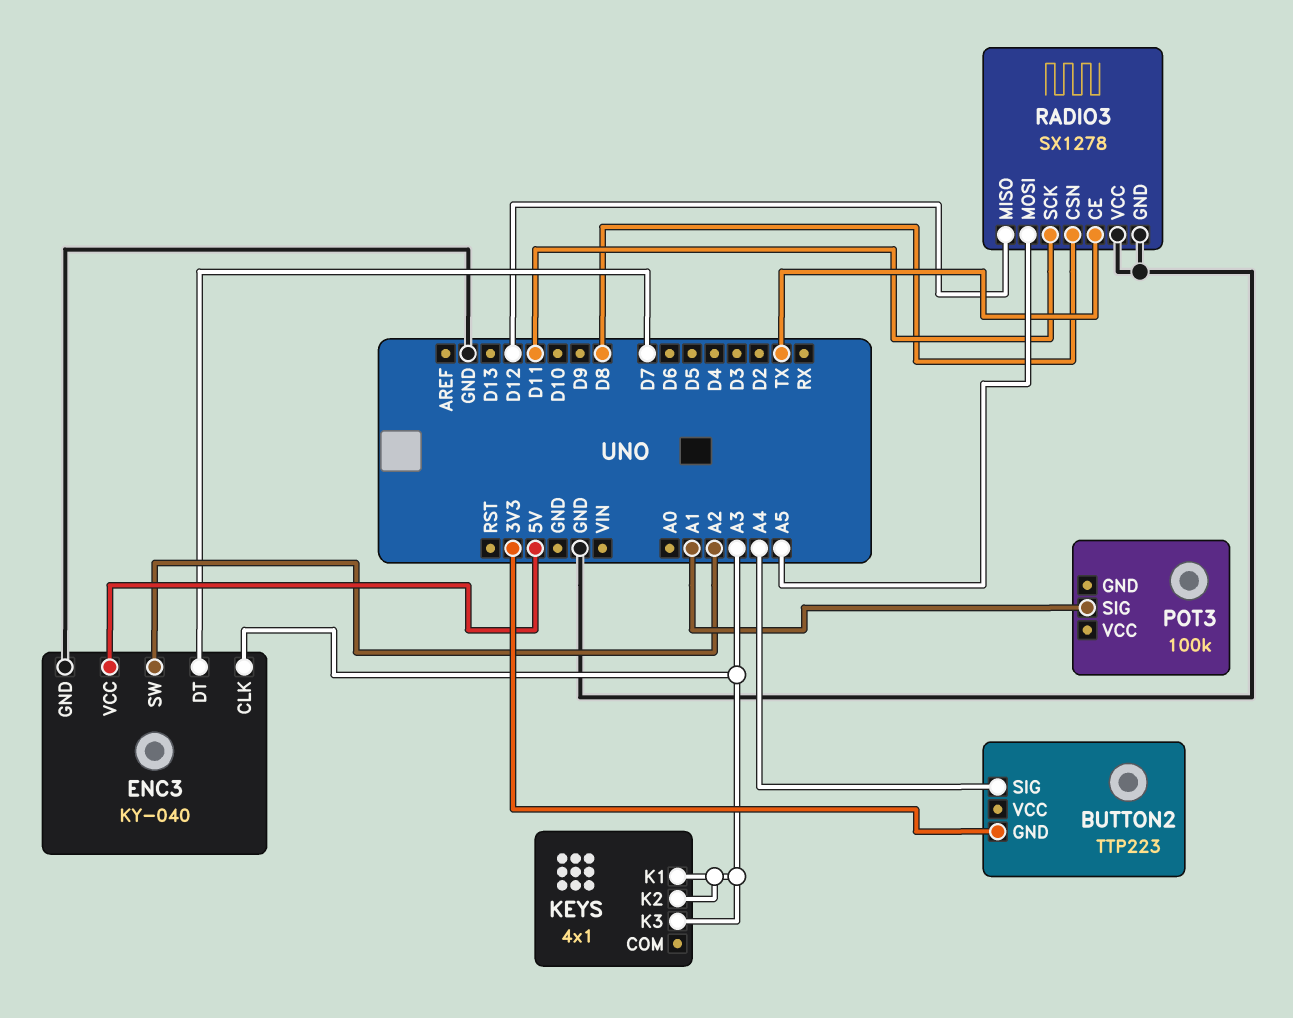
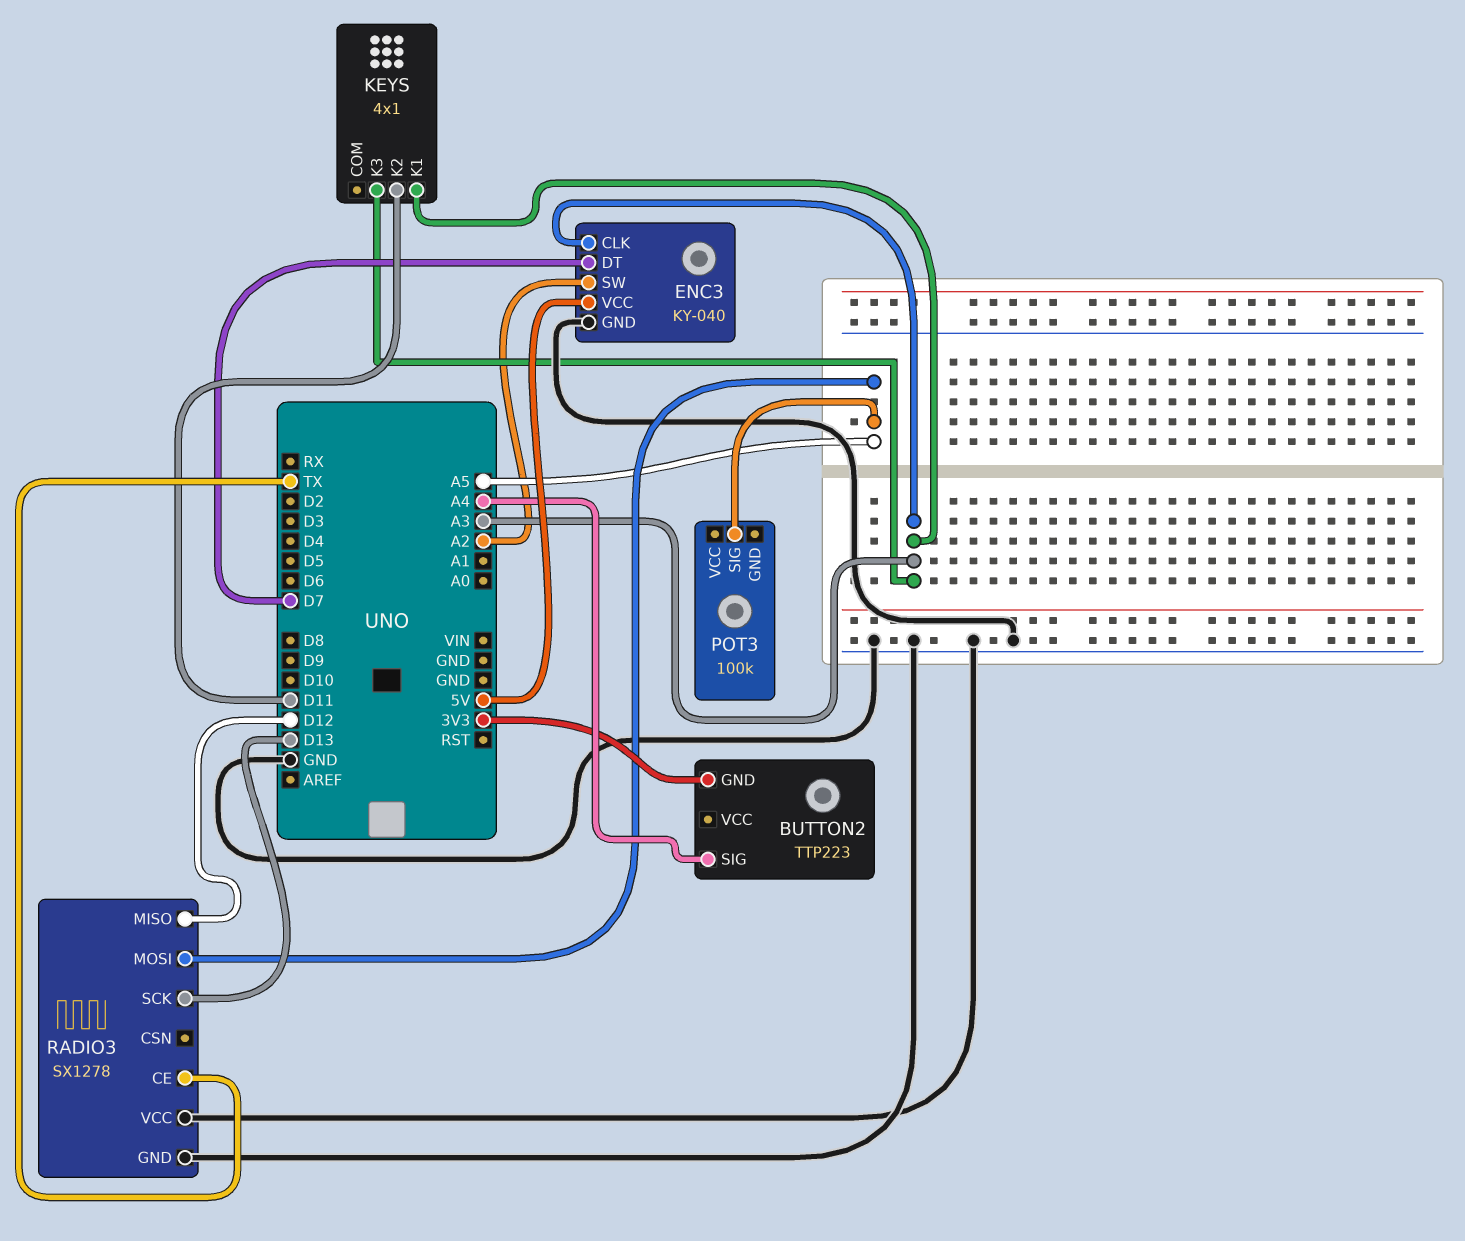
KEYS pin K2: A3 -> D11
POT3 pin SIG: A1 -> A5
RADIO3 pin CSN: D8 -> none
RADIO3 pin SCK: D11 -> D13

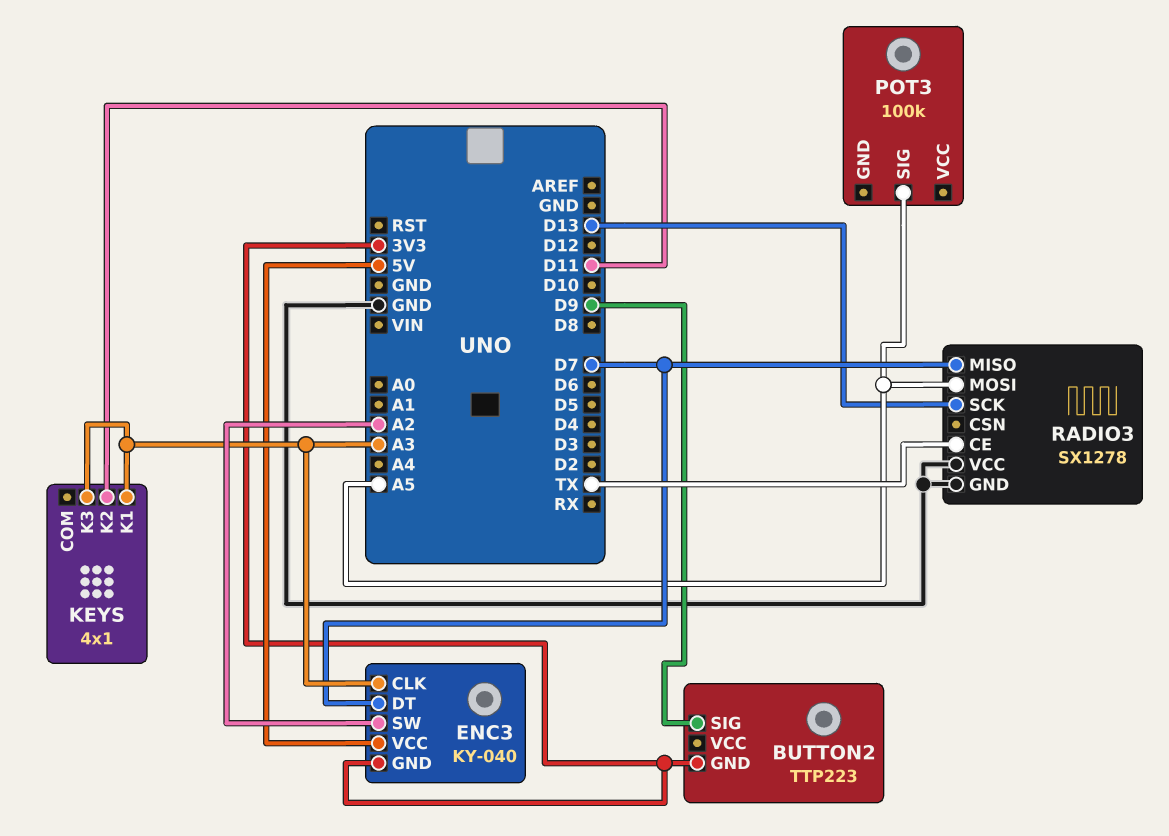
BUTTON2 pin SIG: A4 -> D9
ENC3 pin GND: GND -> 3V3
RADIO3 pin MISO: D12 -> D7

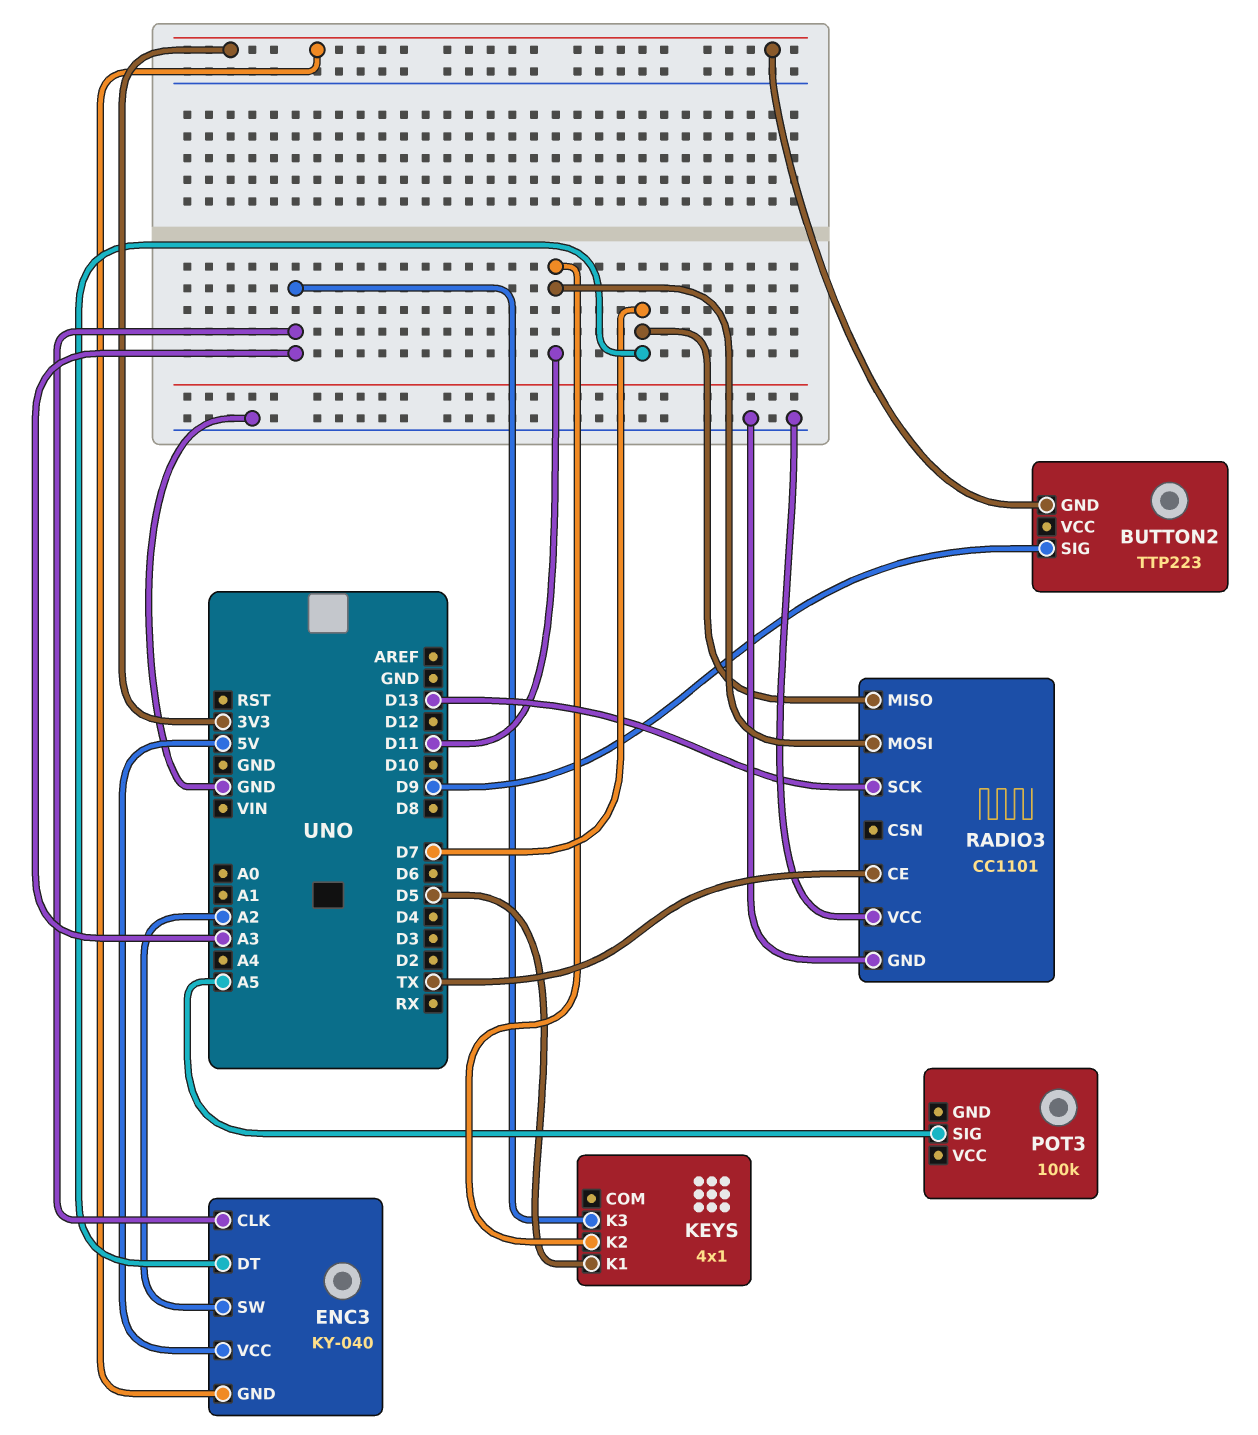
KEYS pin K1: A3 -> D5
RADIO3: SX1278 -> CC1101
RADIO3 pin MOSI: A5 -> D11

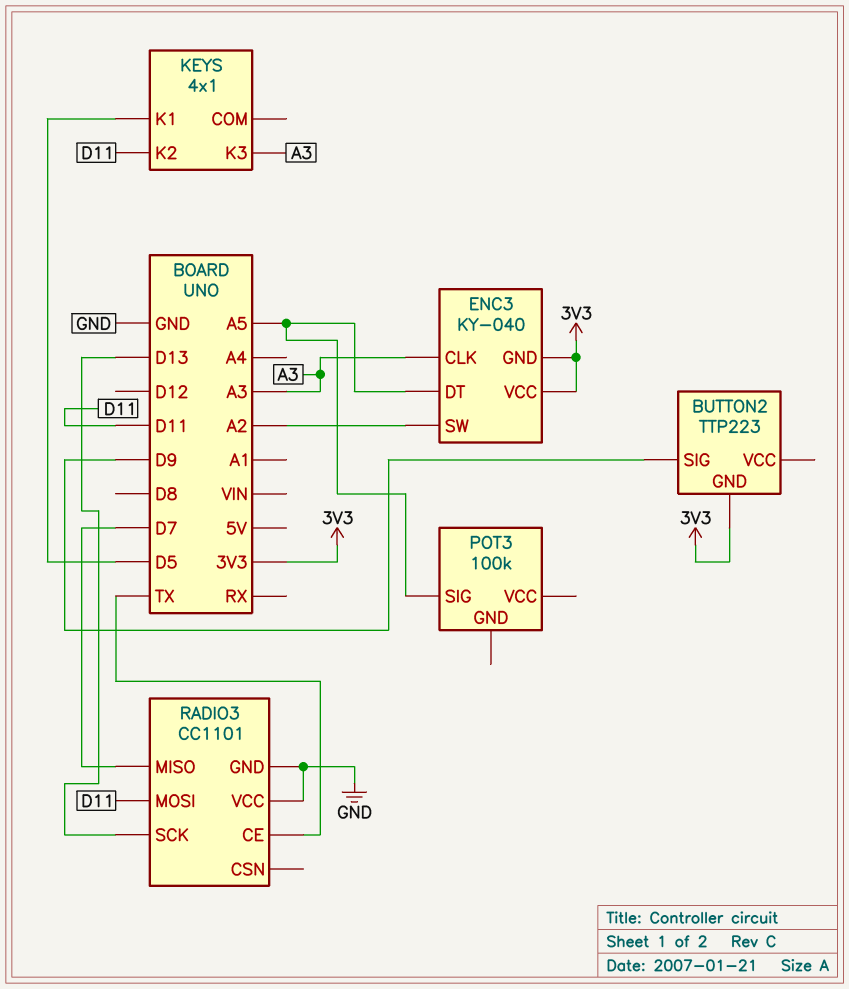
ENC3 pin DT: D7 -> A5
ENC3 pin VCC: 5V -> 3V3

